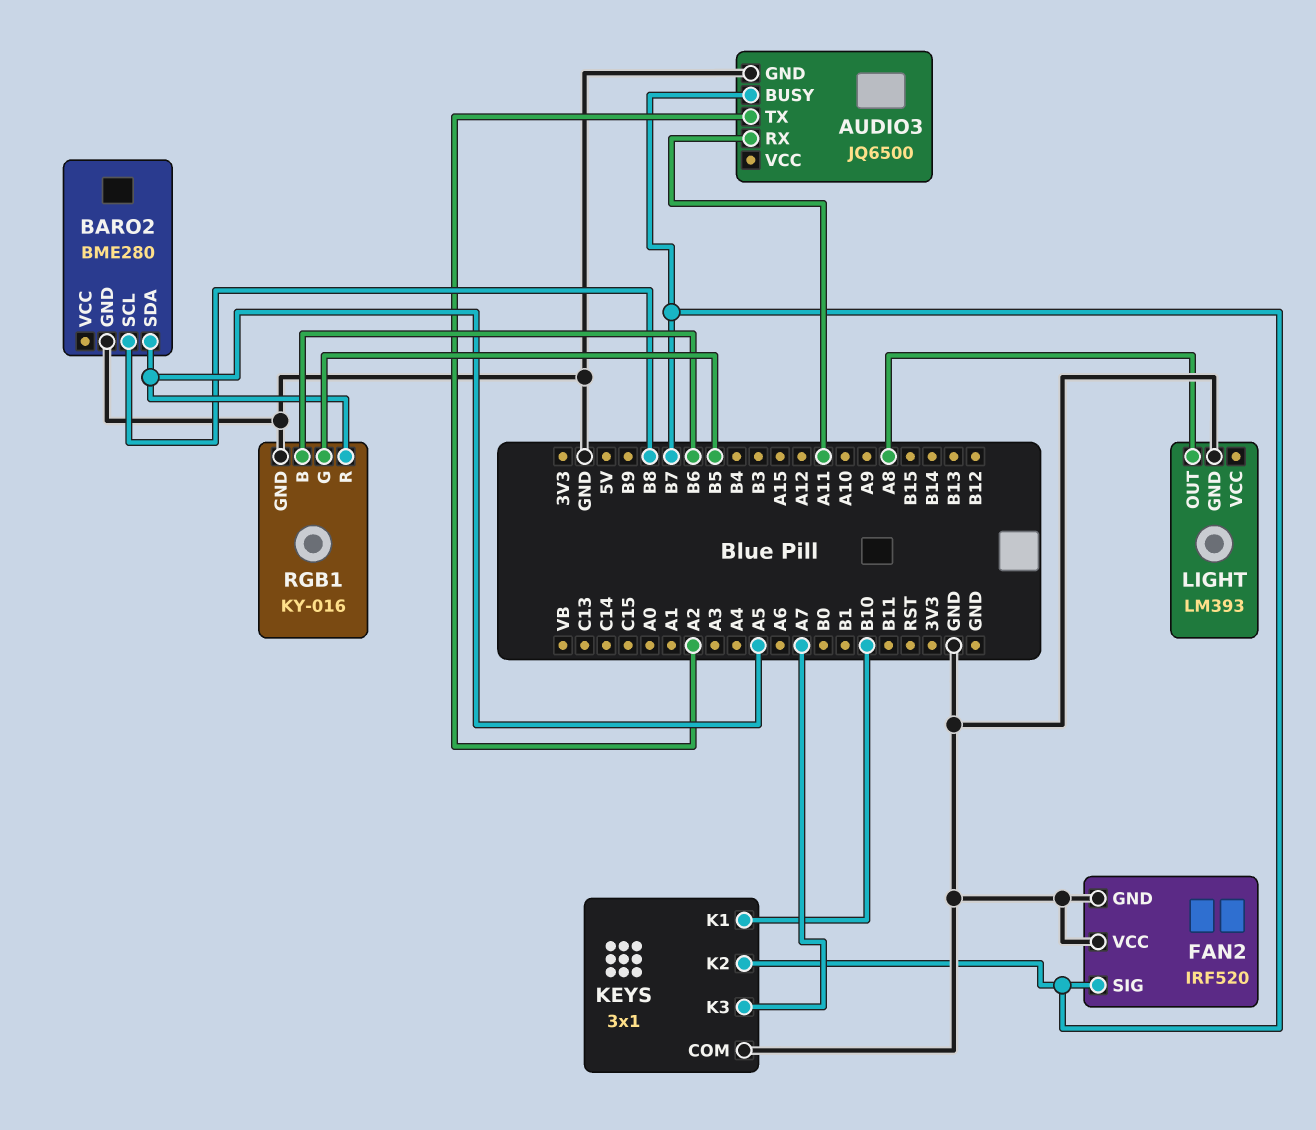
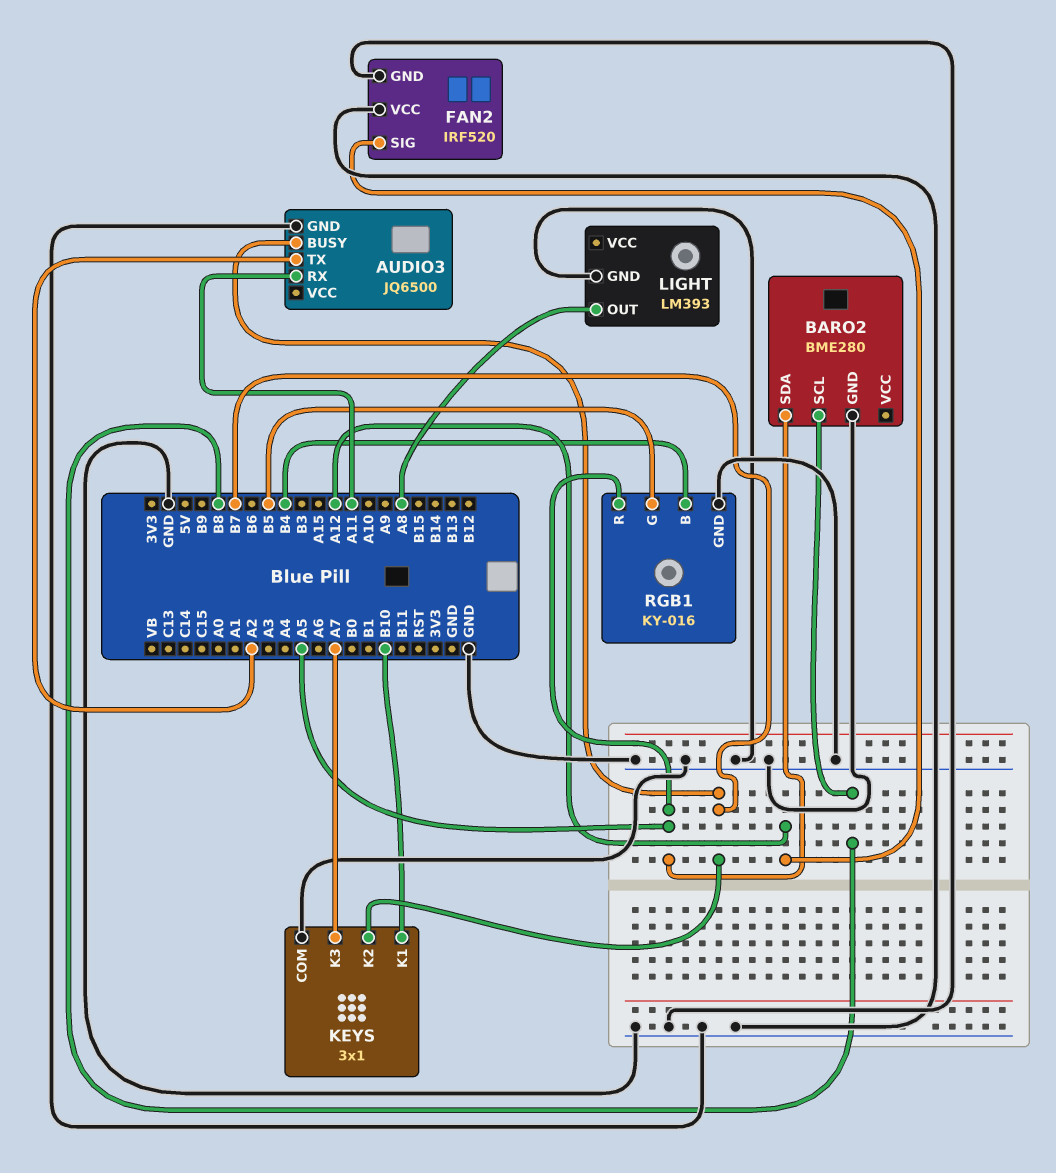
FAN2 pin SIG: B7 -> A12
RGB1 pin B: B6 -> B4

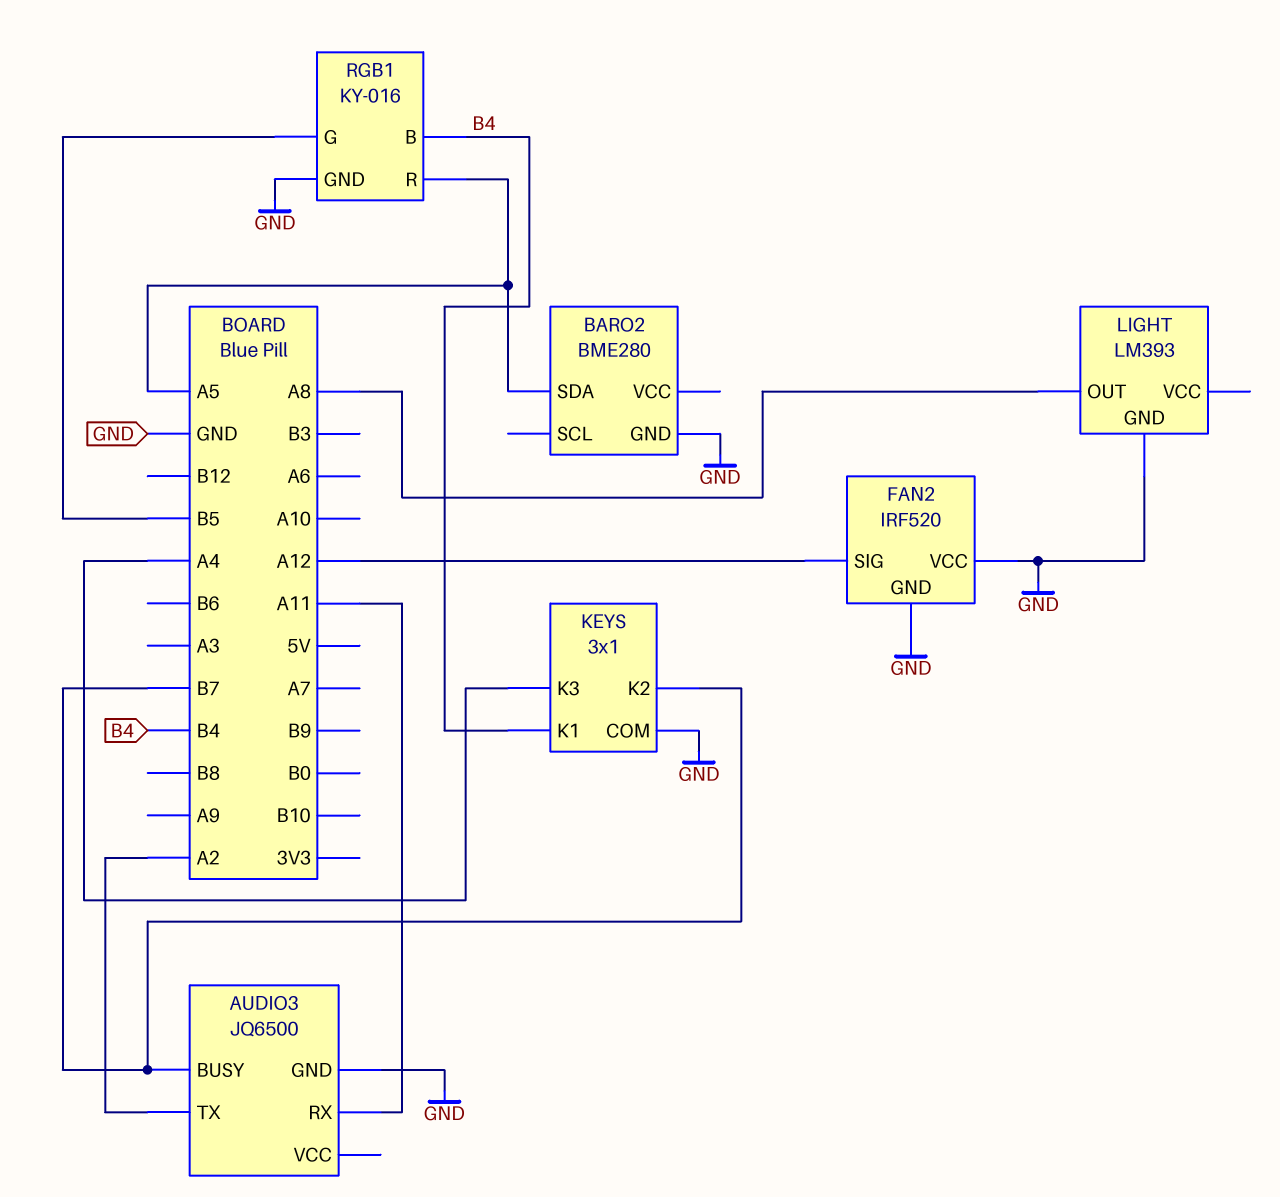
BARO2 pin SCL: B8 -> none
KEYS pin K1: B10 -> B4
KEYS pin K3: A7 -> A4

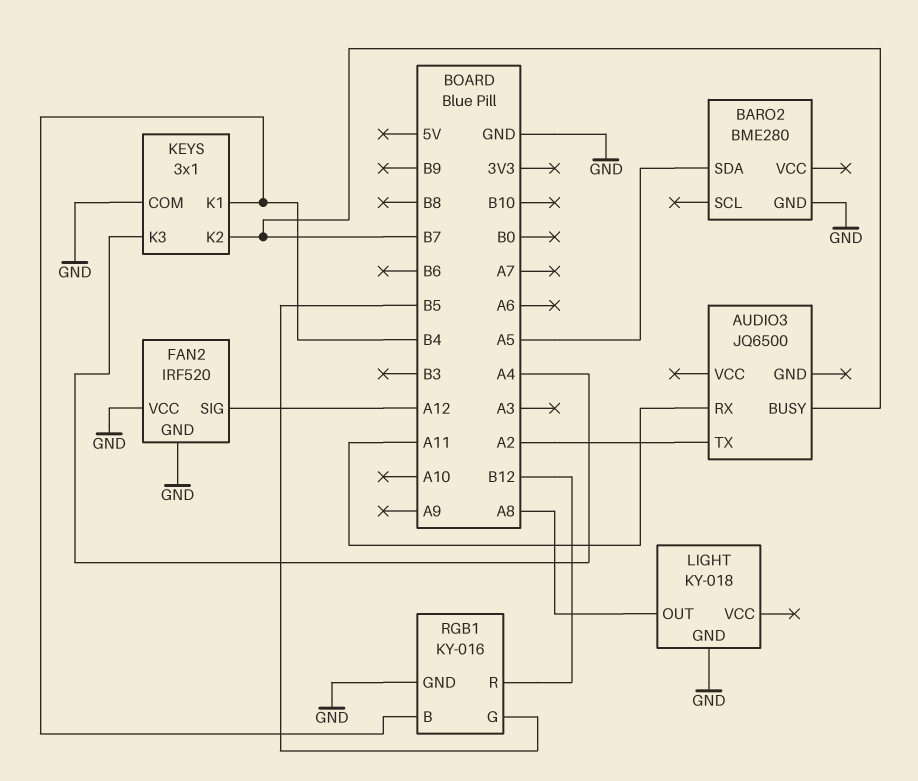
AUDIO3 pin GND: GND -> none
LIGHT: LM393 -> KY-018
RGB1 pin R: A5 -> B12

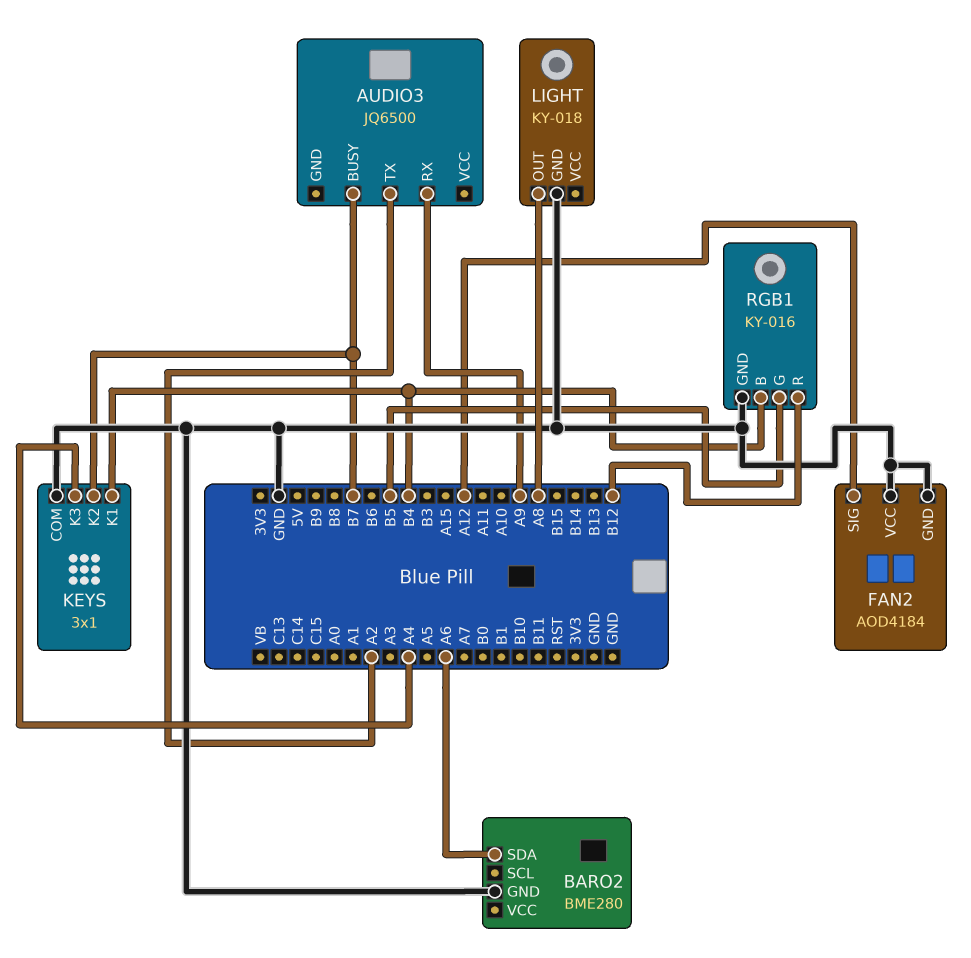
AUDIO3 pin RX: A11 -> A9
BARO2 pin SDA: A5 -> A6
FAN2: IRF520 -> AOD4184

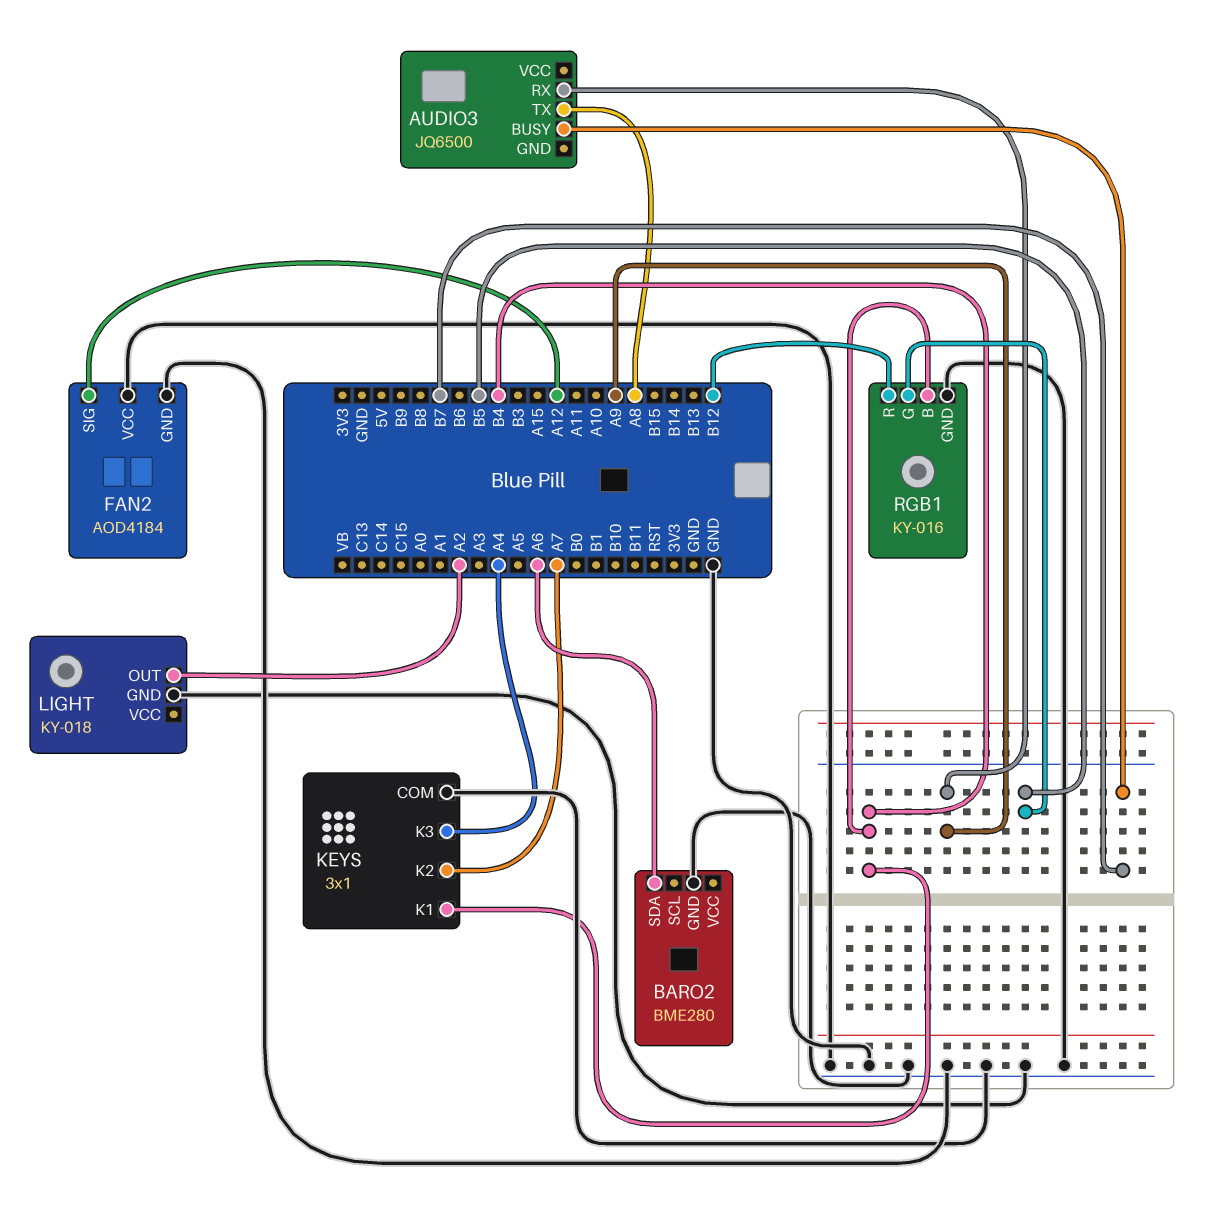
AUDIO3 pin TX: A2 -> A8
KEYS pin K2: B7 -> A7
LIGHT pin OUT: A8 -> A2

